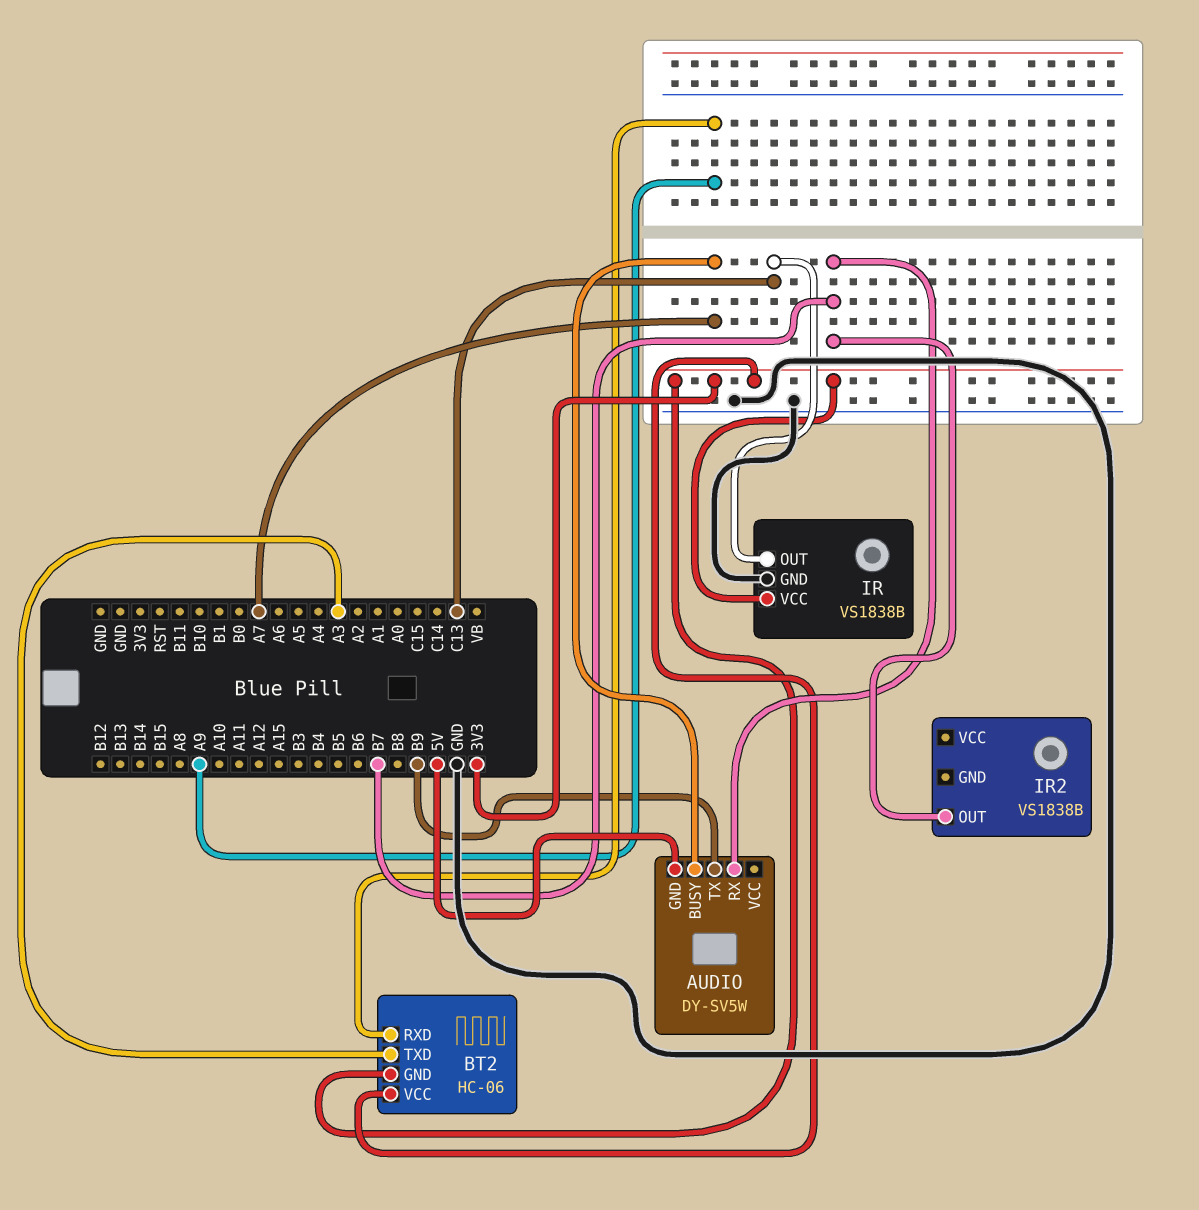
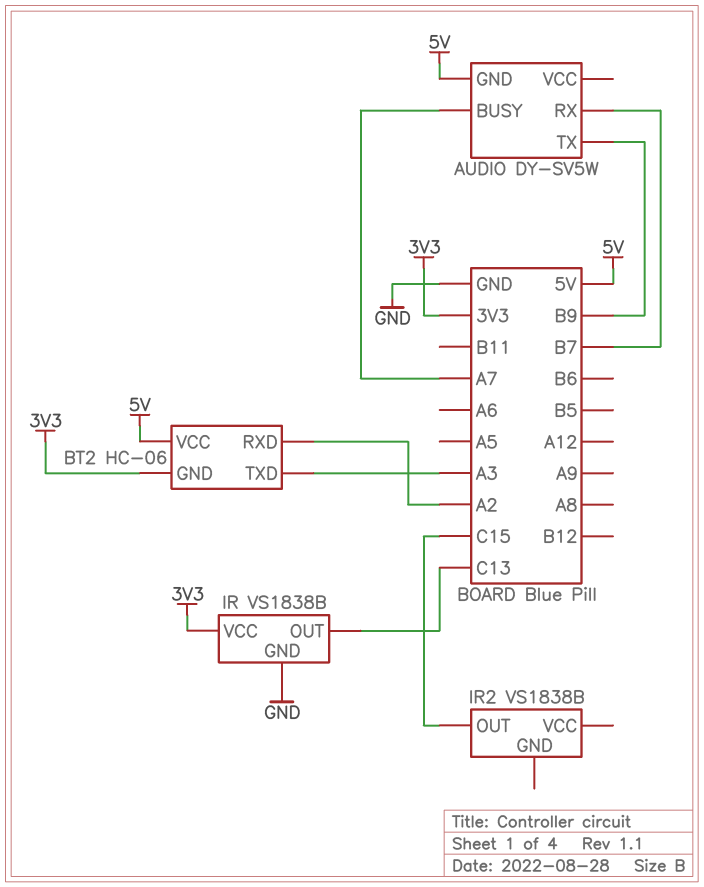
BT2 pin RXD: A9 -> A2
BT2 pin VCC: 3V3 -> 5V
IR2 pin OUT: B7 -> C15

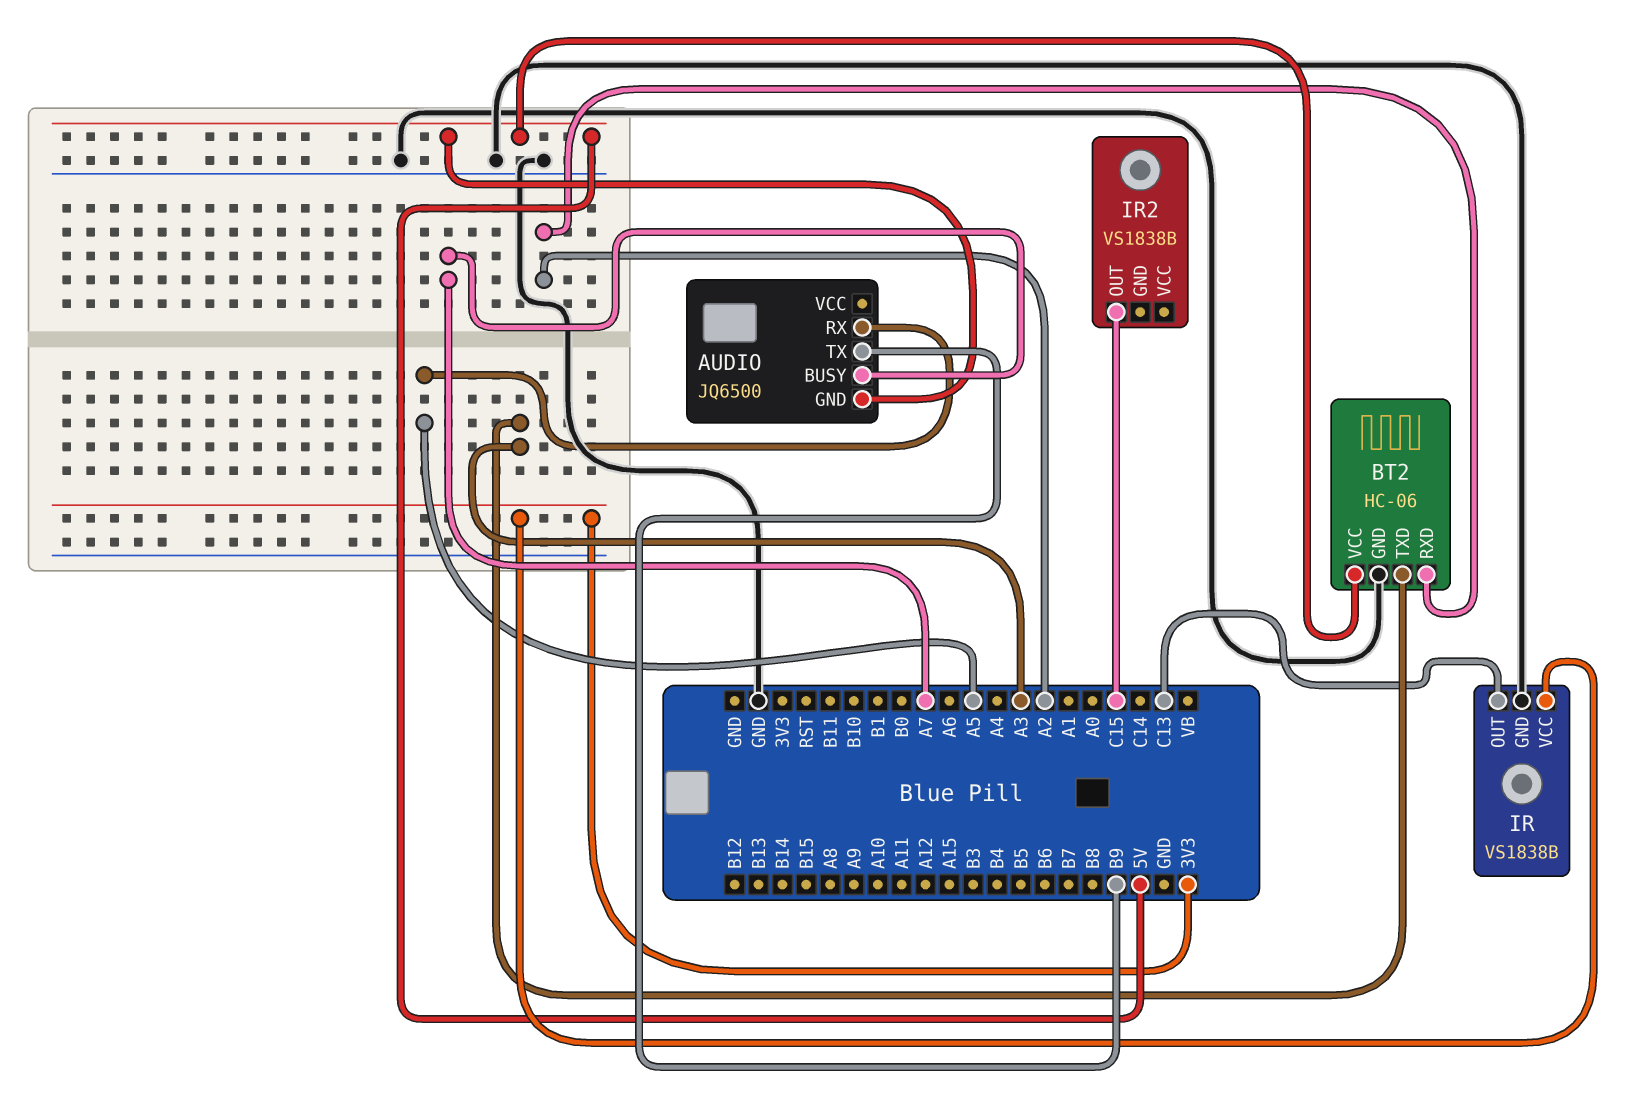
AUDIO: DY-SV5W -> JQ6500
AUDIO pin RX: B7 -> A5
BT2 pin GND: 3V3 -> GND

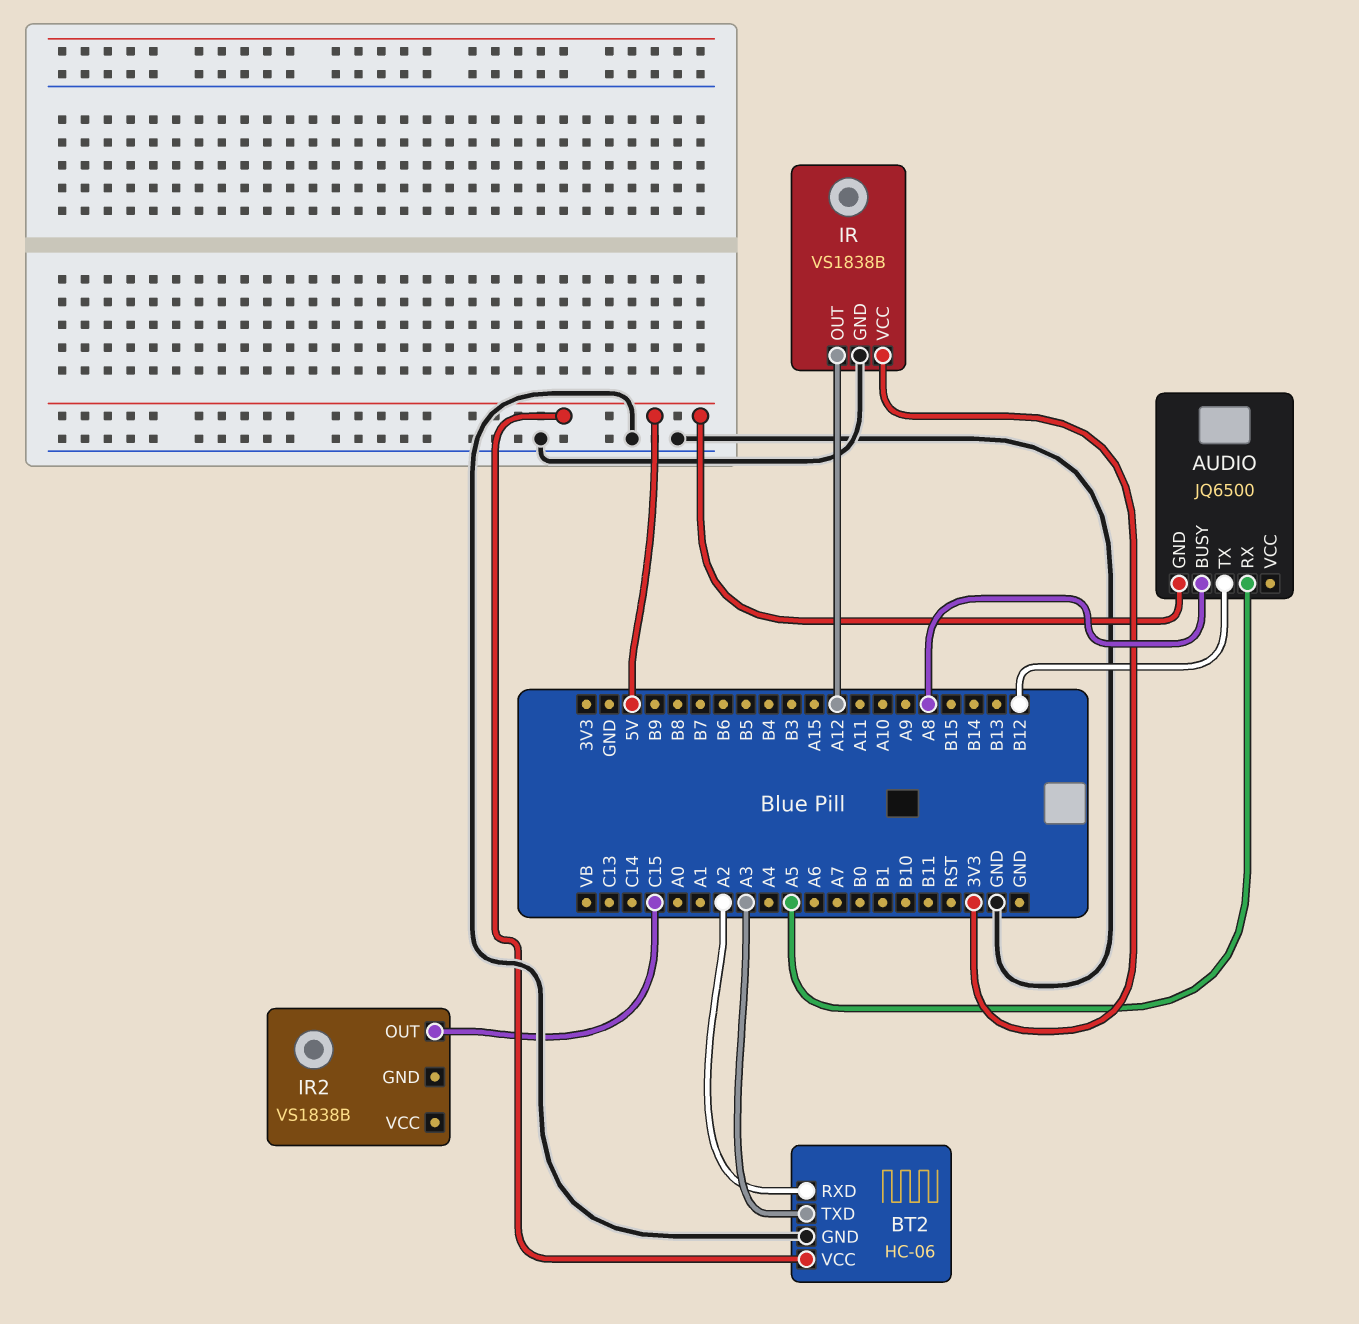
AUDIO pin BUSY: A7 -> A8
AUDIO pin TX: B9 -> B12
IR pin OUT: C13 -> A12

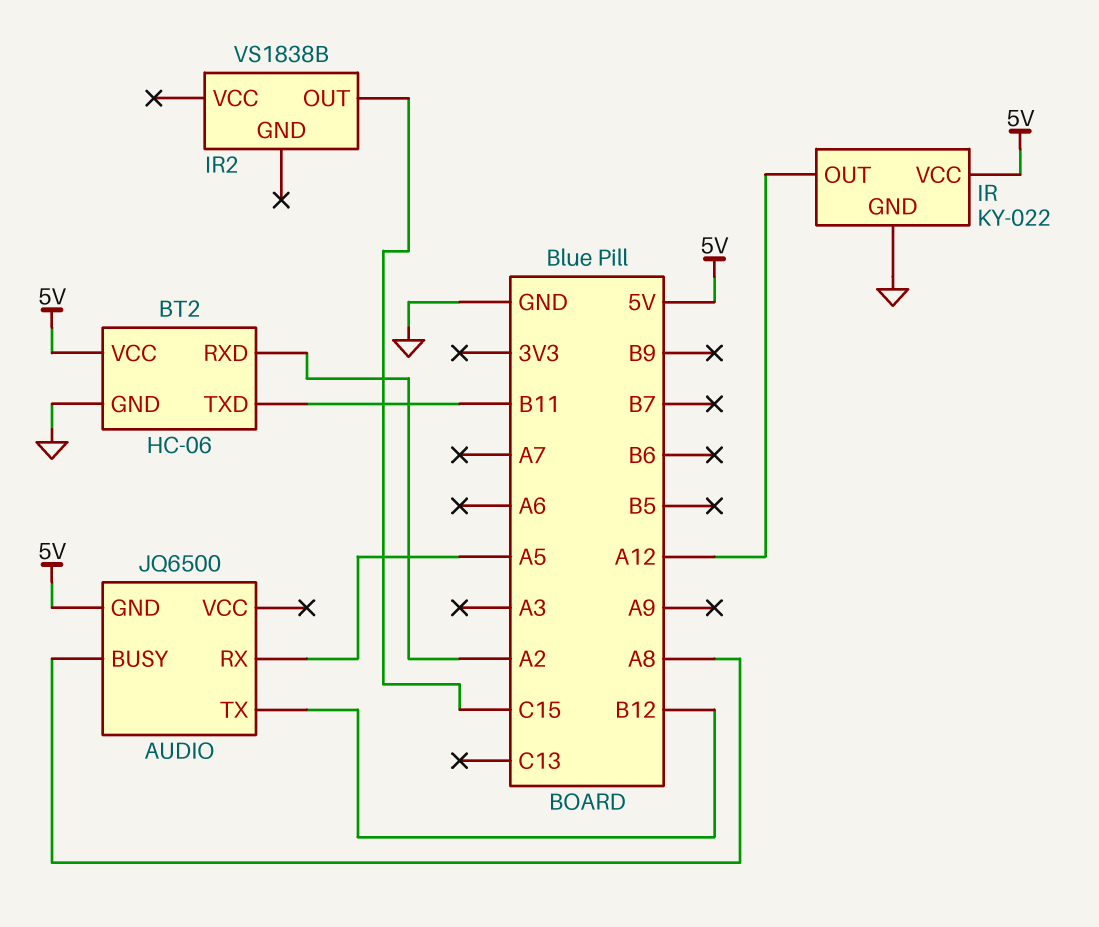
BT2 pin TXD: A3 -> B11
IR: VS1838B -> KY-022
IR pin VCC: 3V3 -> 5V

